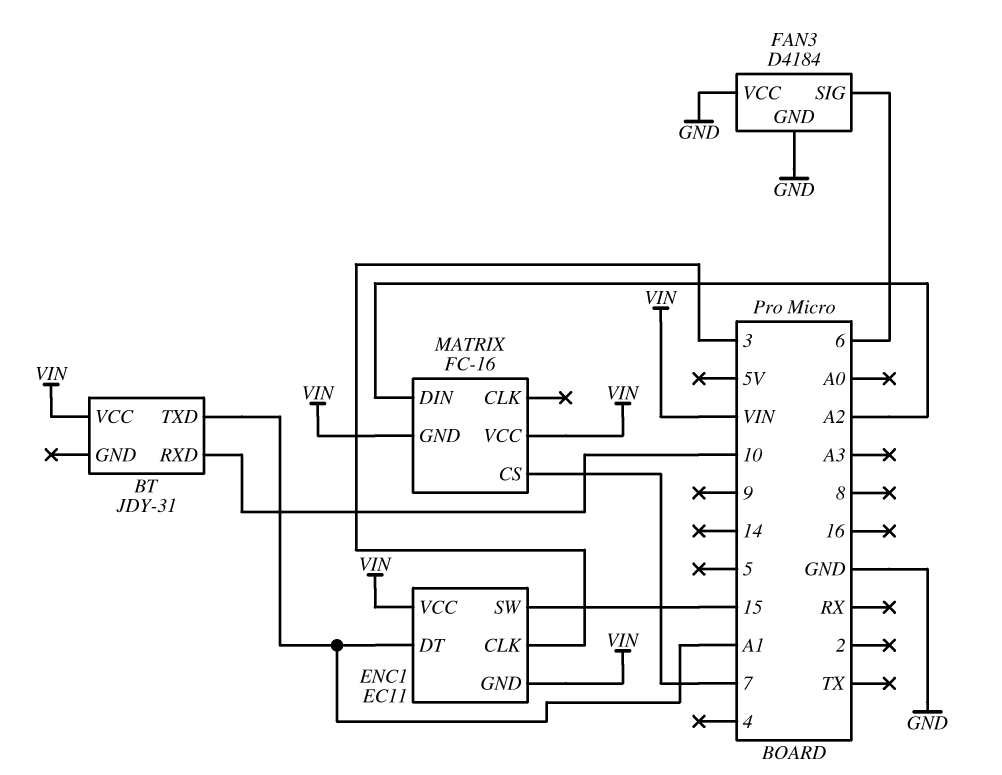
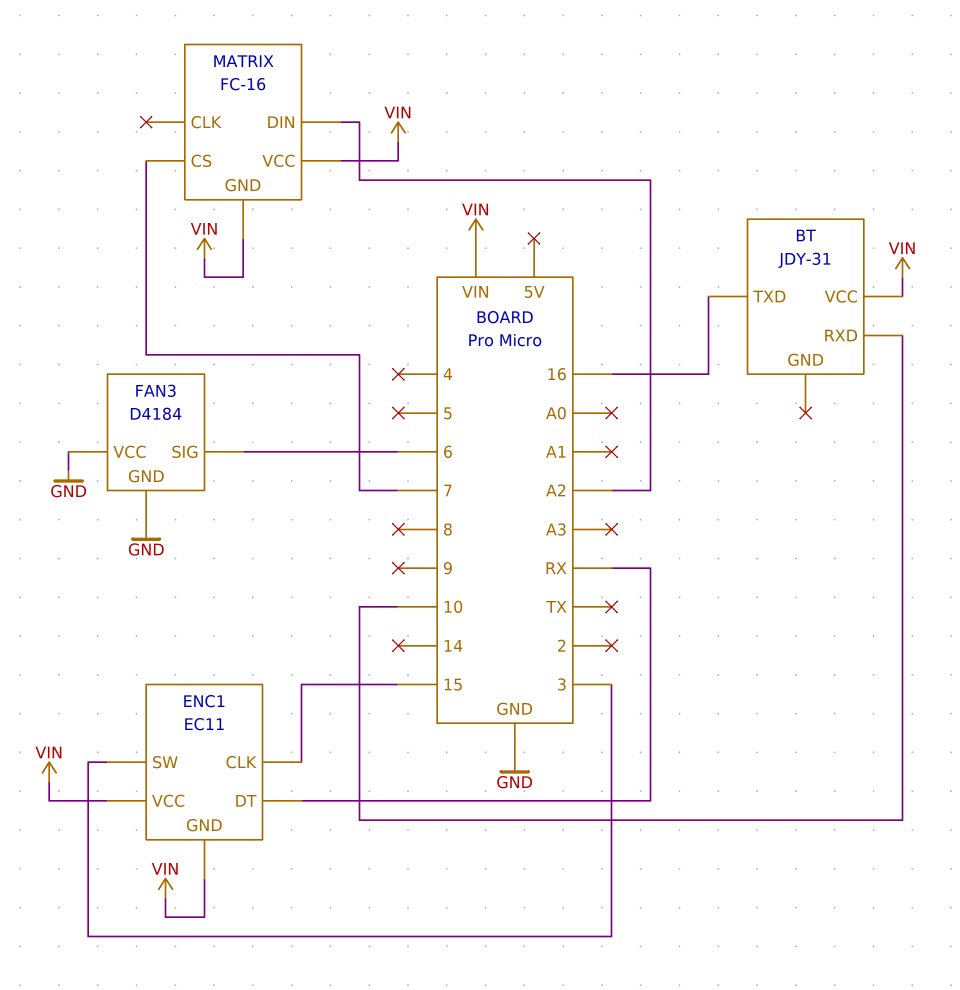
BT pin TXD: A1 -> 16
ENC1 pin CLK: 3 -> 15
ENC1 pin DT: A1 -> RX
ENC1 pin SW: 15 -> 3

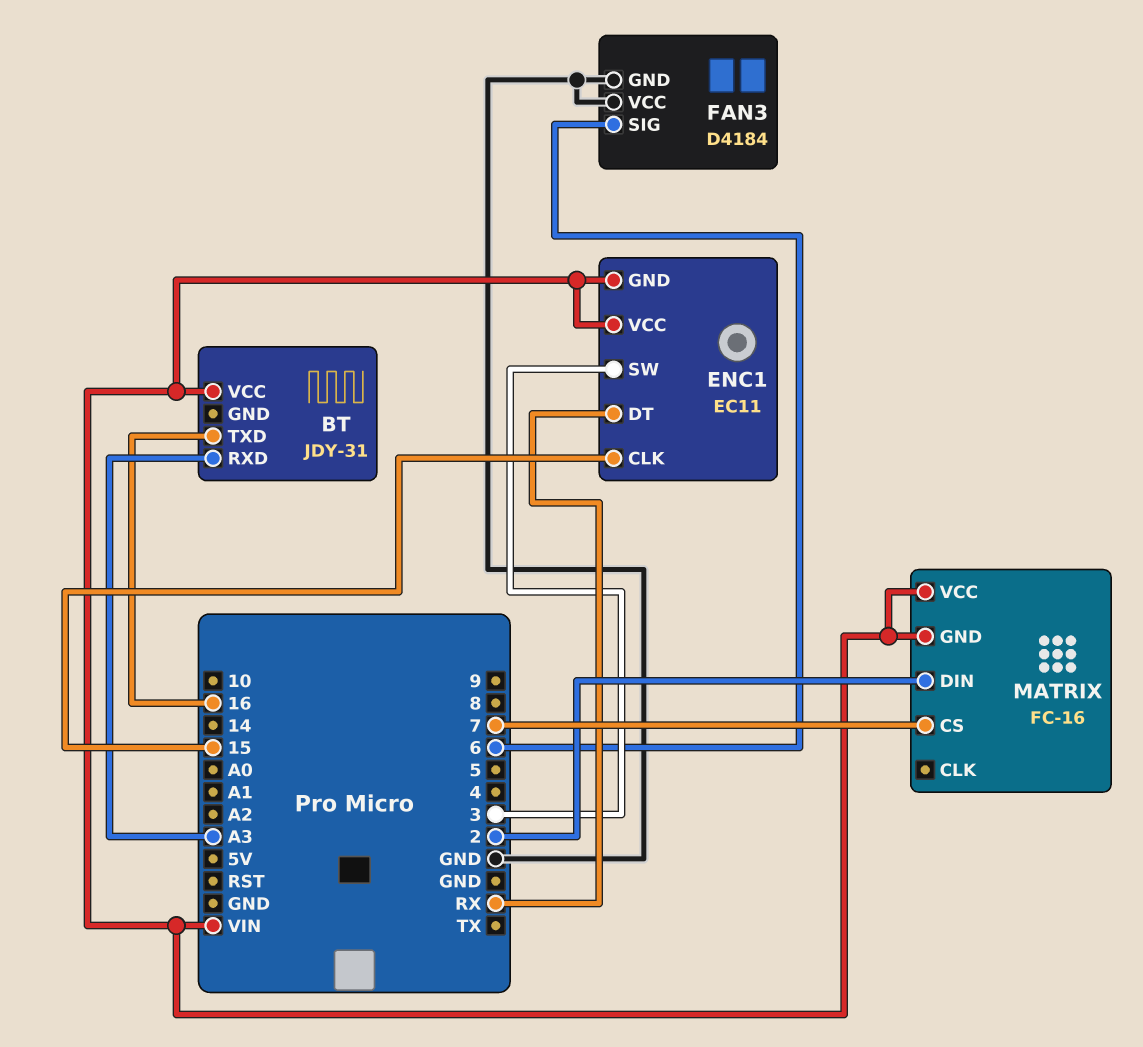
BT pin RXD: 10 -> A3
MATRIX pin DIN: A2 -> 2

